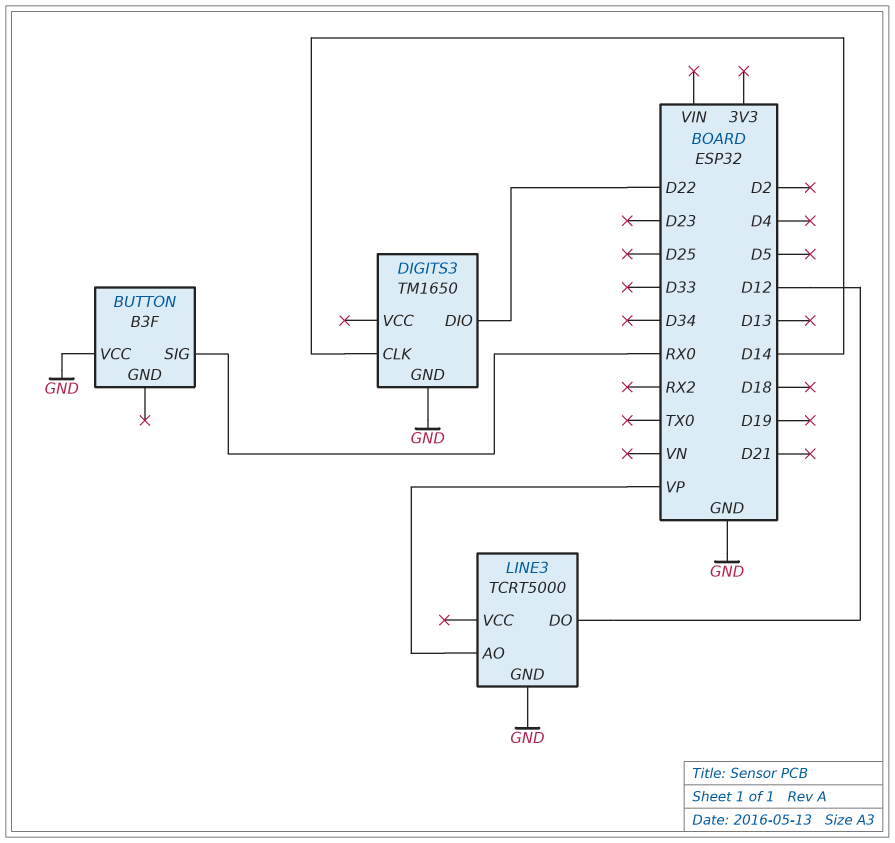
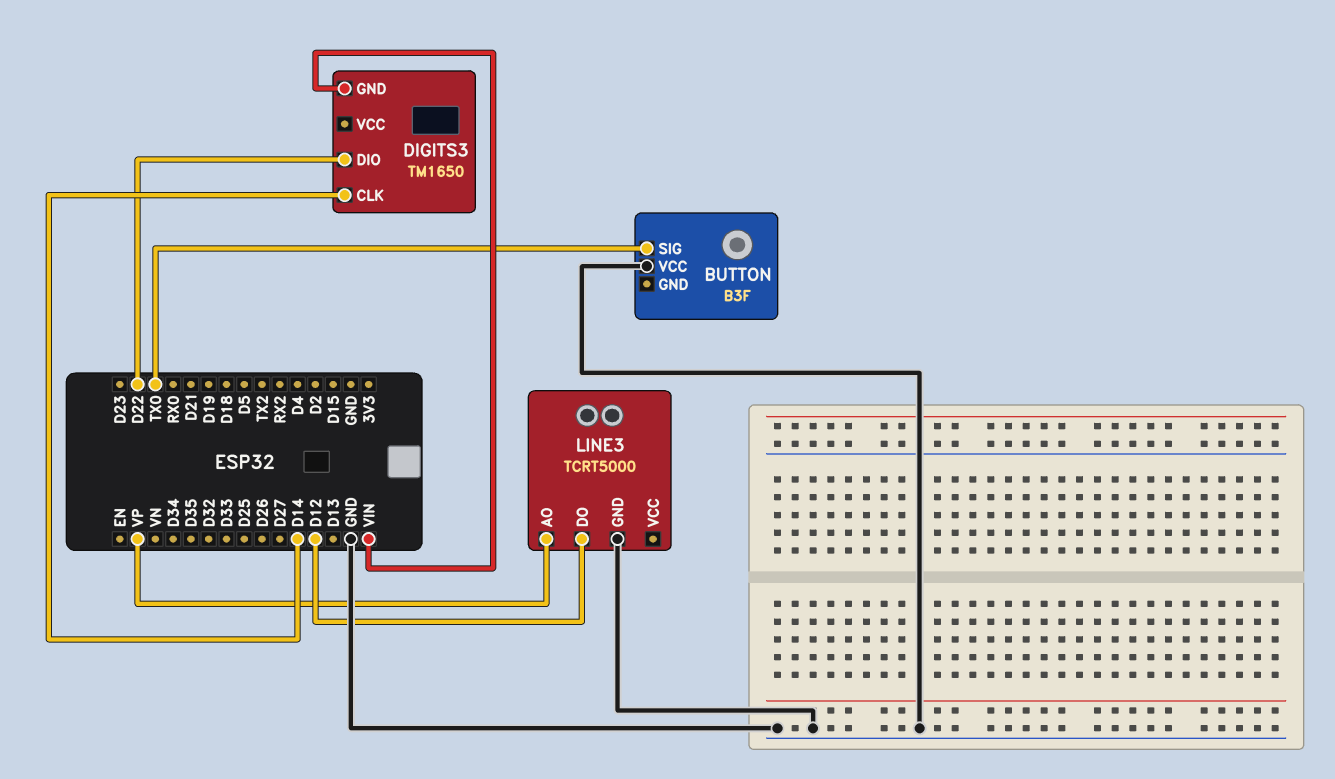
BUTTON pin SIG: RX0 -> TX0
DIGITS3 pin GND: GND -> VIN

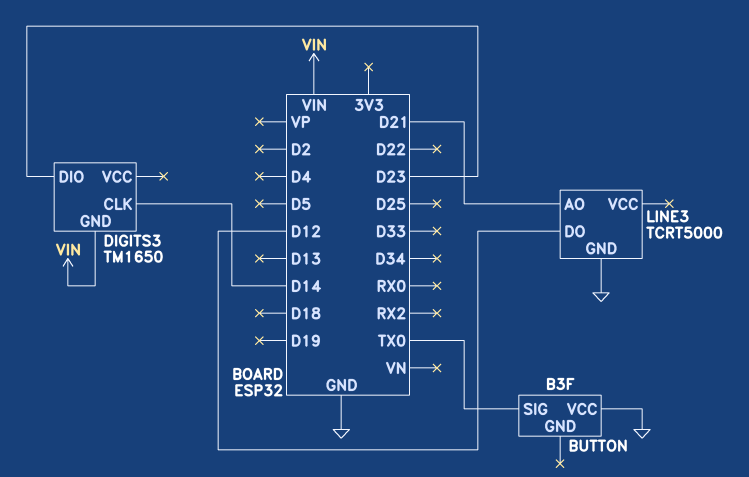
DIGITS3 pin DIO: D22 -> D23
LINE3 pin AO: VP -> D21

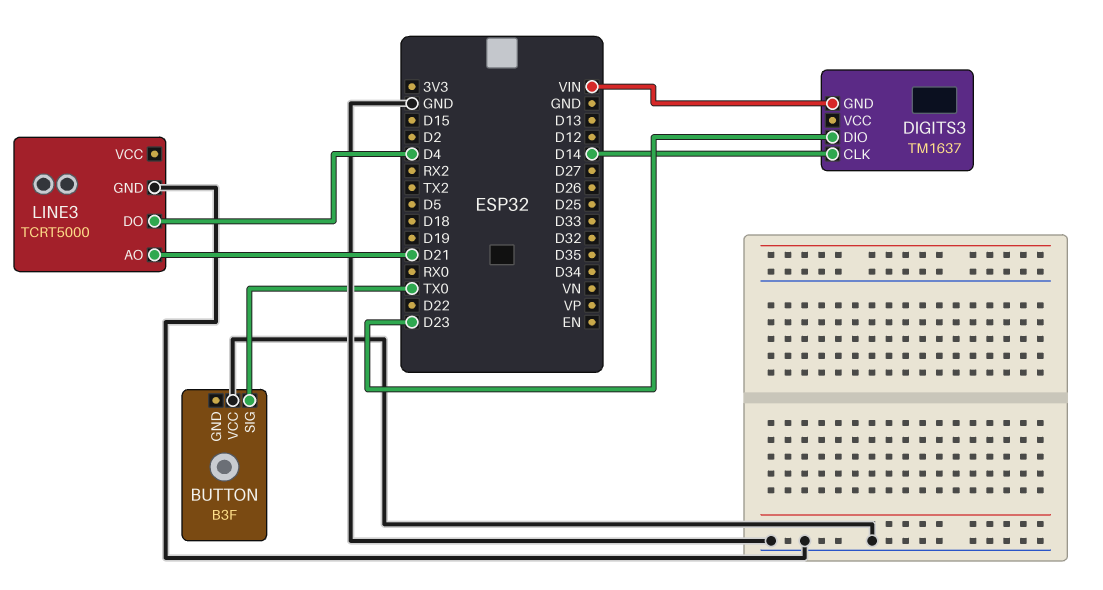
DIGITS3: TM1650 -> TM1637
LINE3 pin DO: D12 -> D4

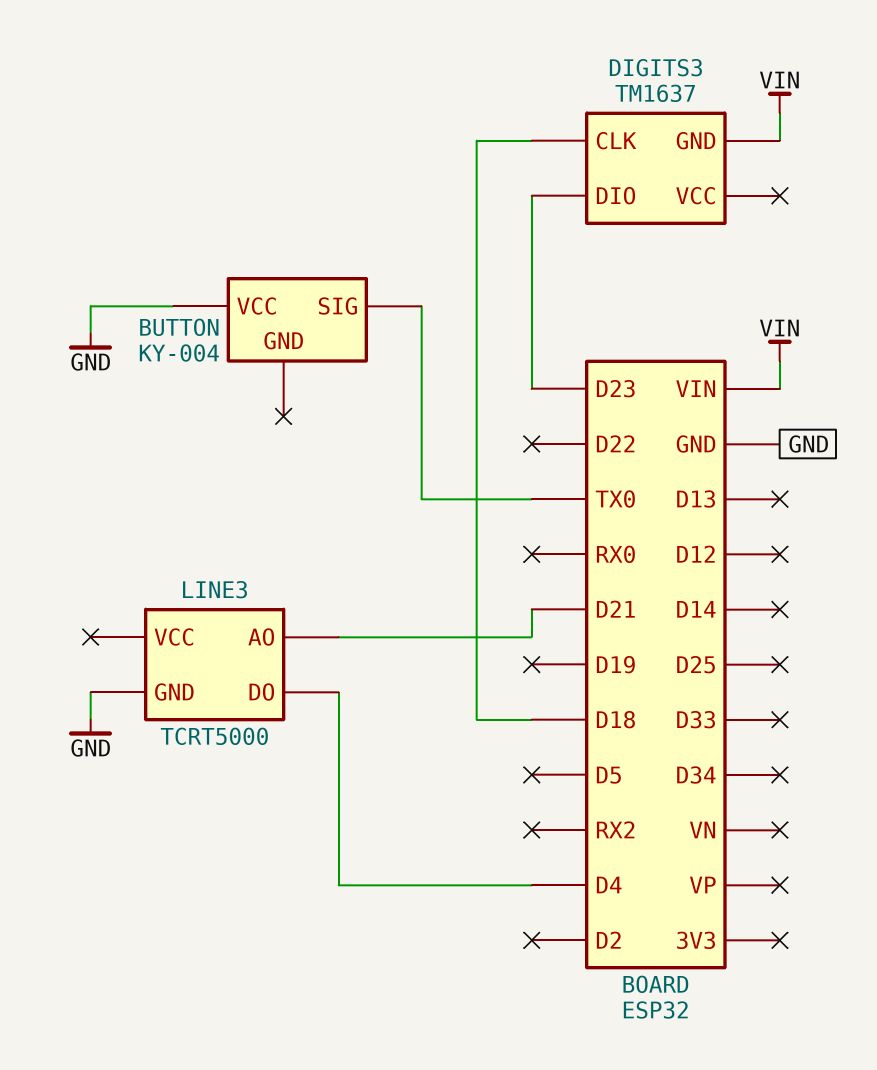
BUTTON: B3F -> KY-004
DIGITS3 pin CLK: D14 -> D18

